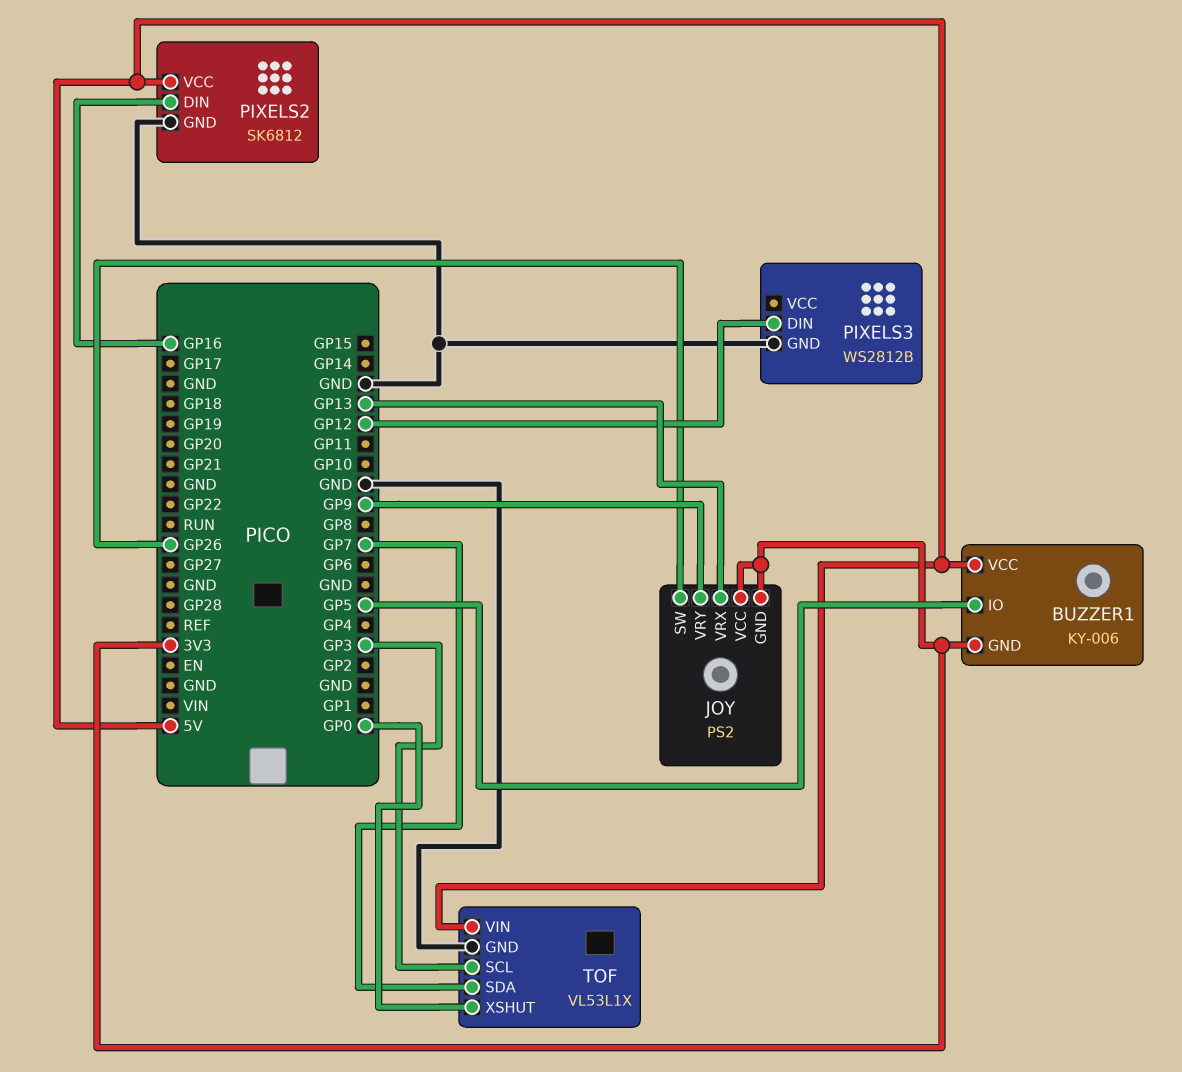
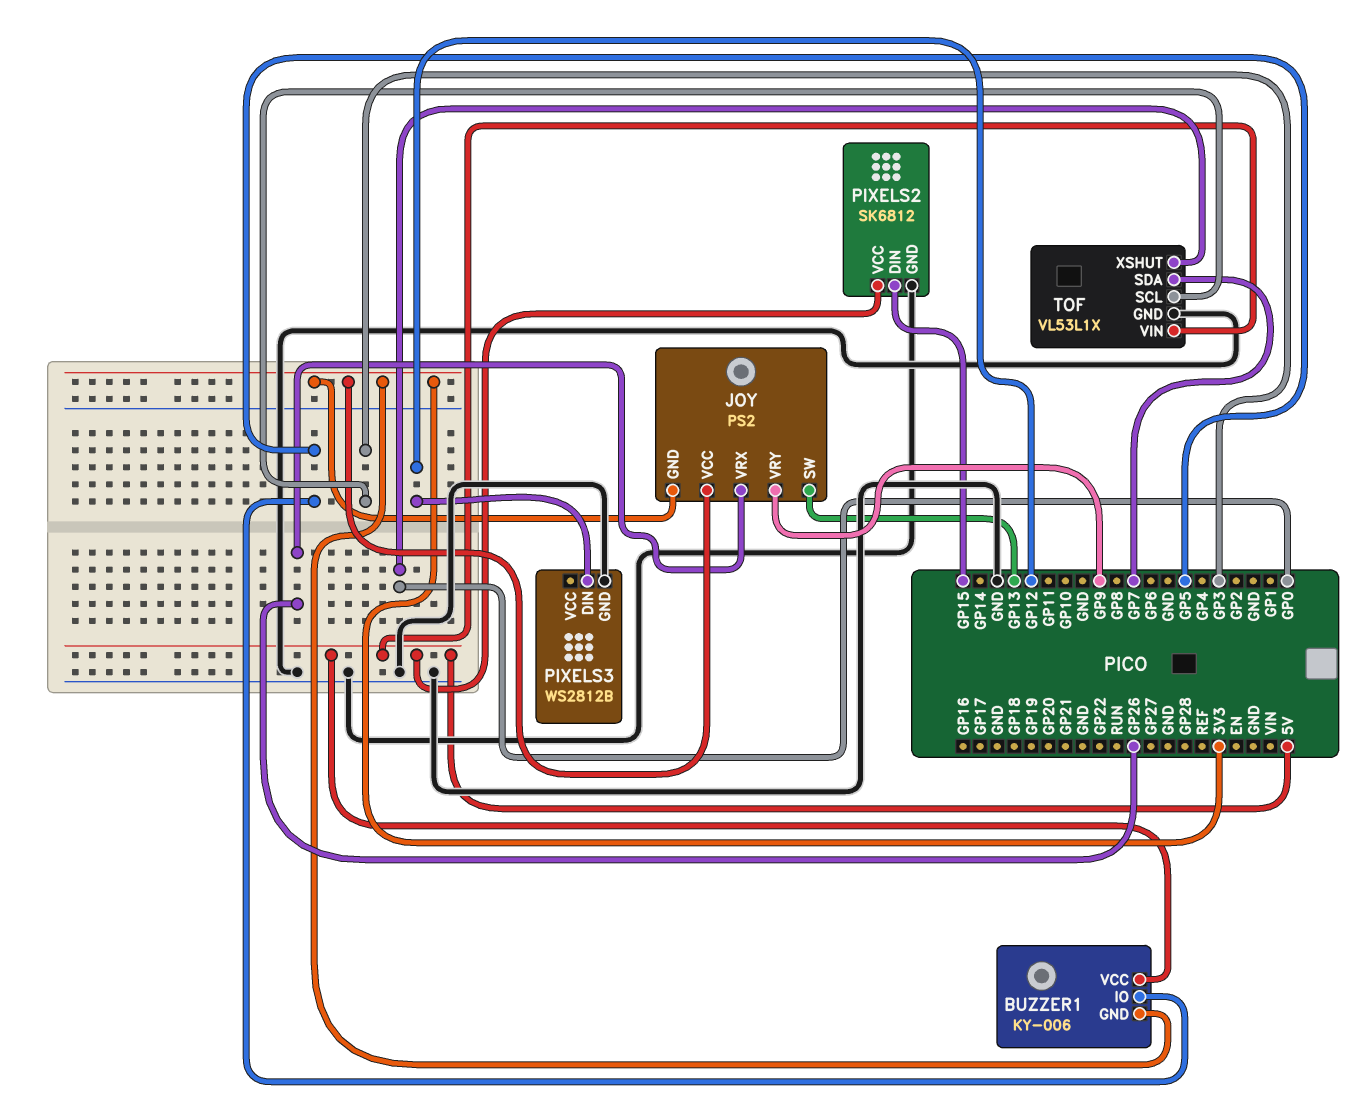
JOY pin SW: GP26 -> GP13
JOY pin VRX: GP13 -> GP26
PIXELS2 pin DIN: GP16 -> GP15

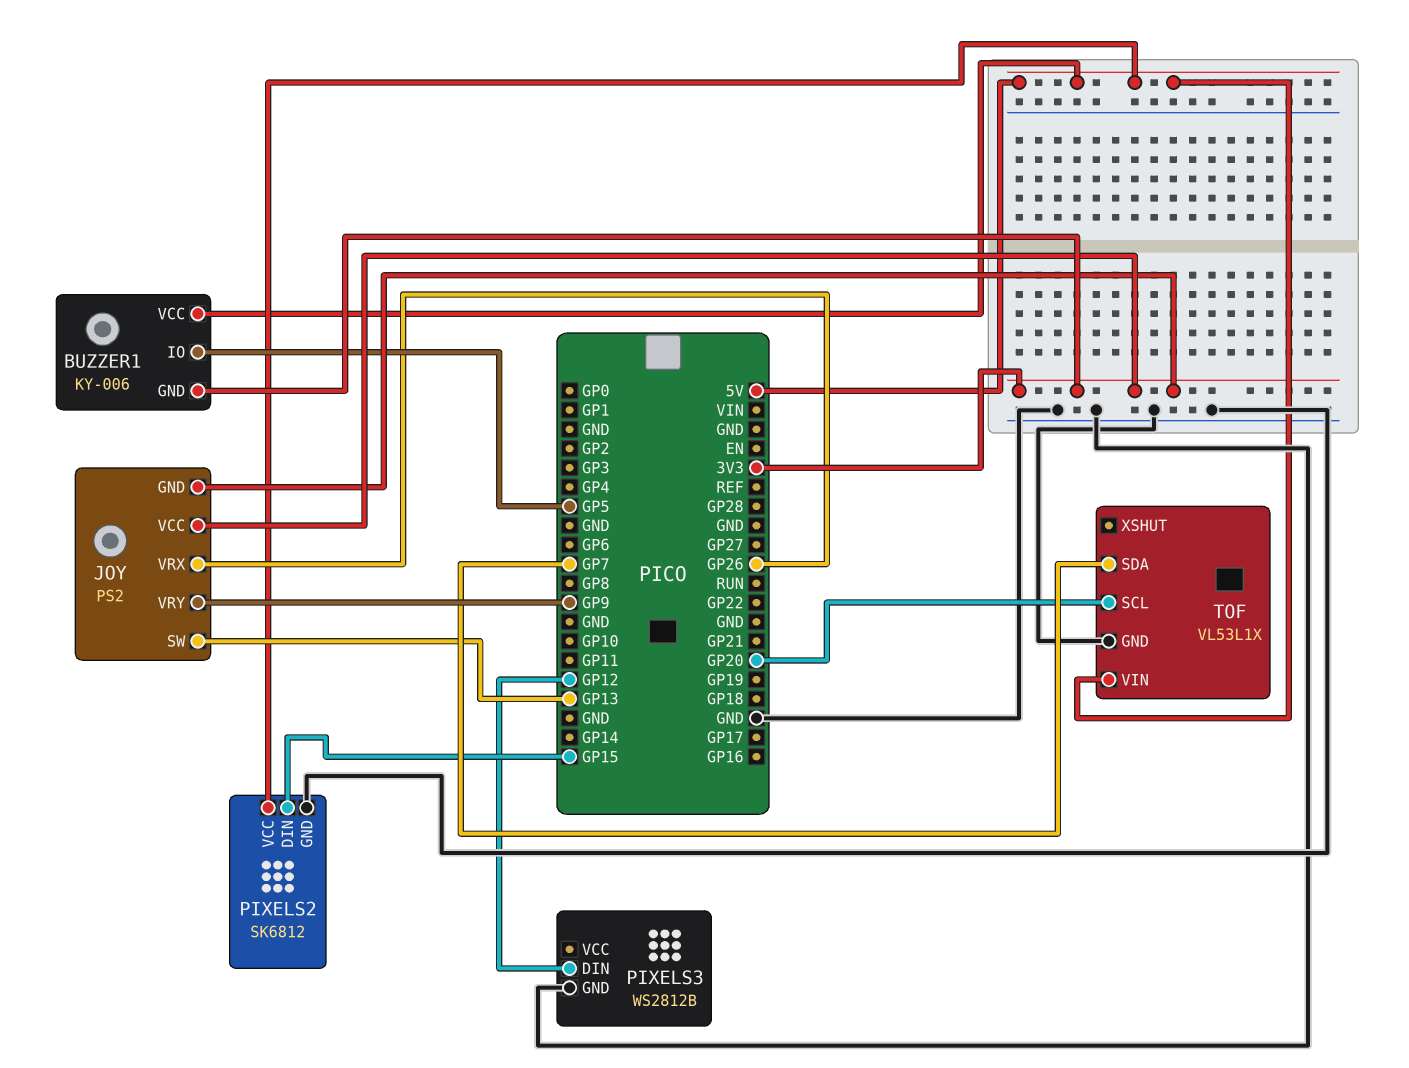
TOF pin SCL: GP3 -> GP20
TOF pin XSHUT: GP0 -> none

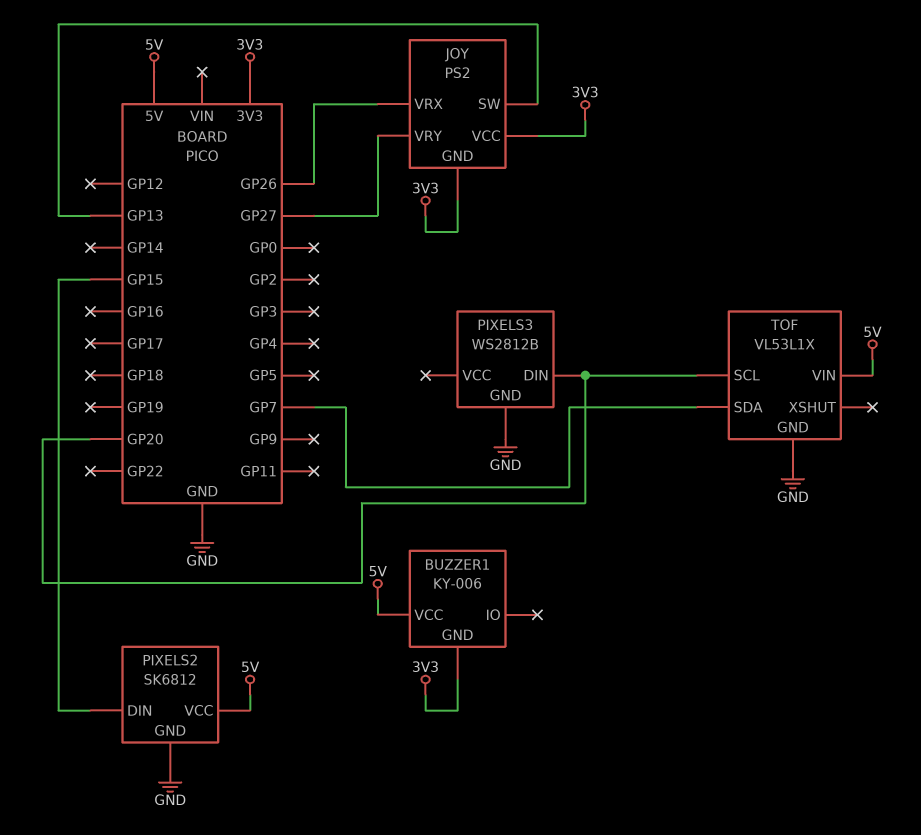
BUZZER1 pin IO: GP5 -> none
JOY pin VRY: GP9 -> GP27
PIXELS3 pin DIN: GP12 -> GP20

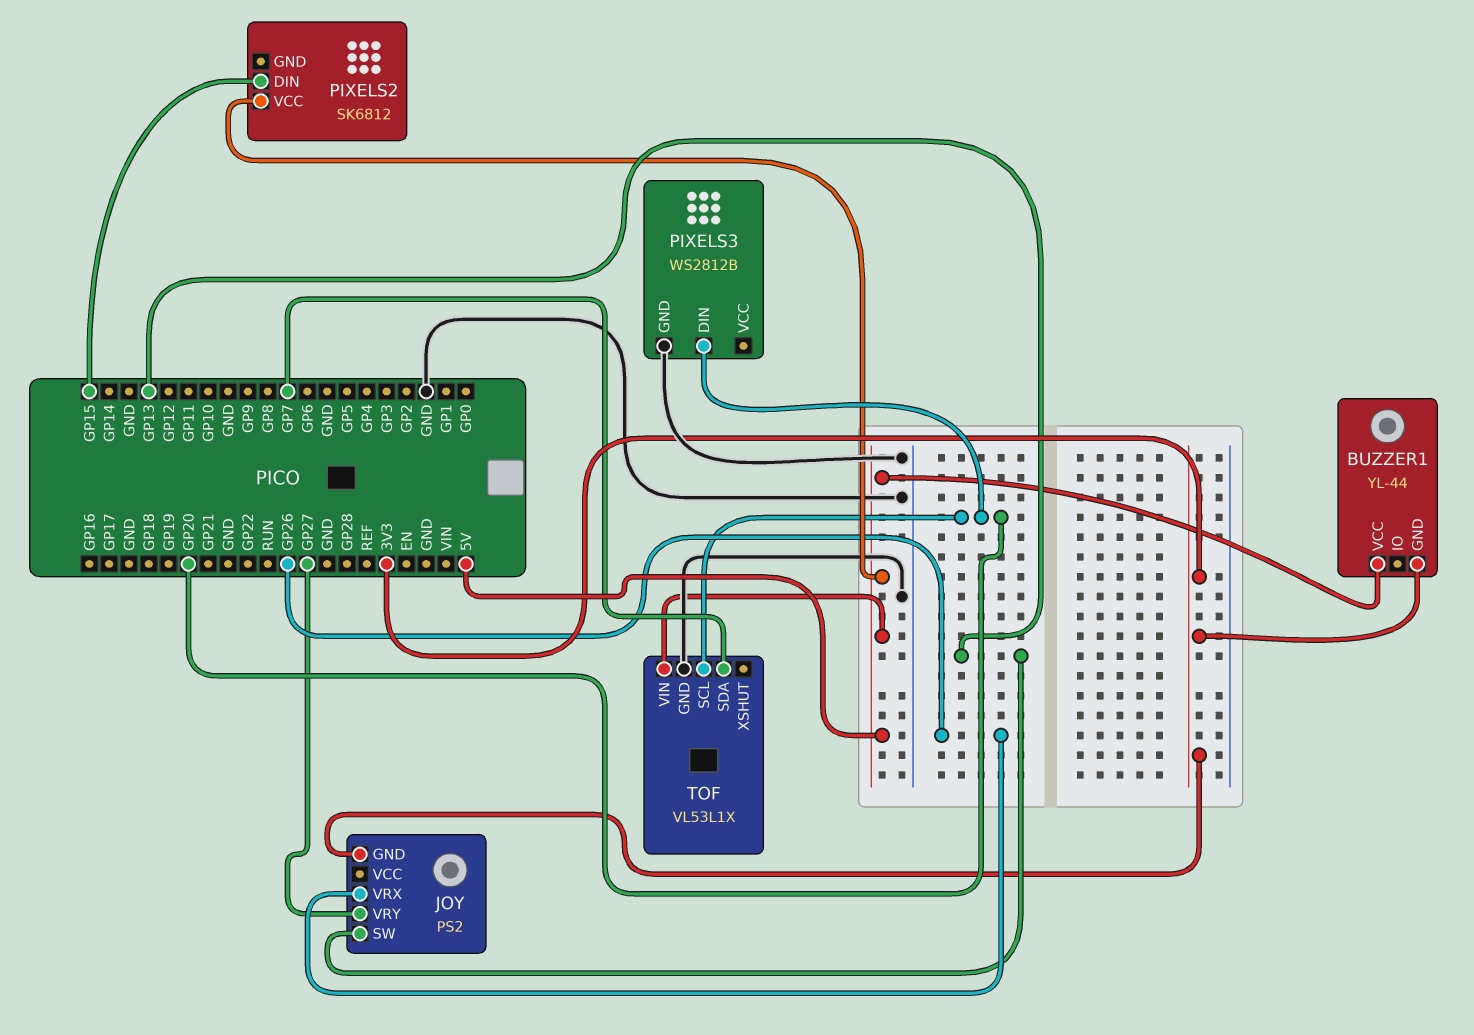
BUZZER1: KY-006 -> YL-44
JOY pin VCC: 3V3 -> none
PIXELS2 pin GND: GND -> none

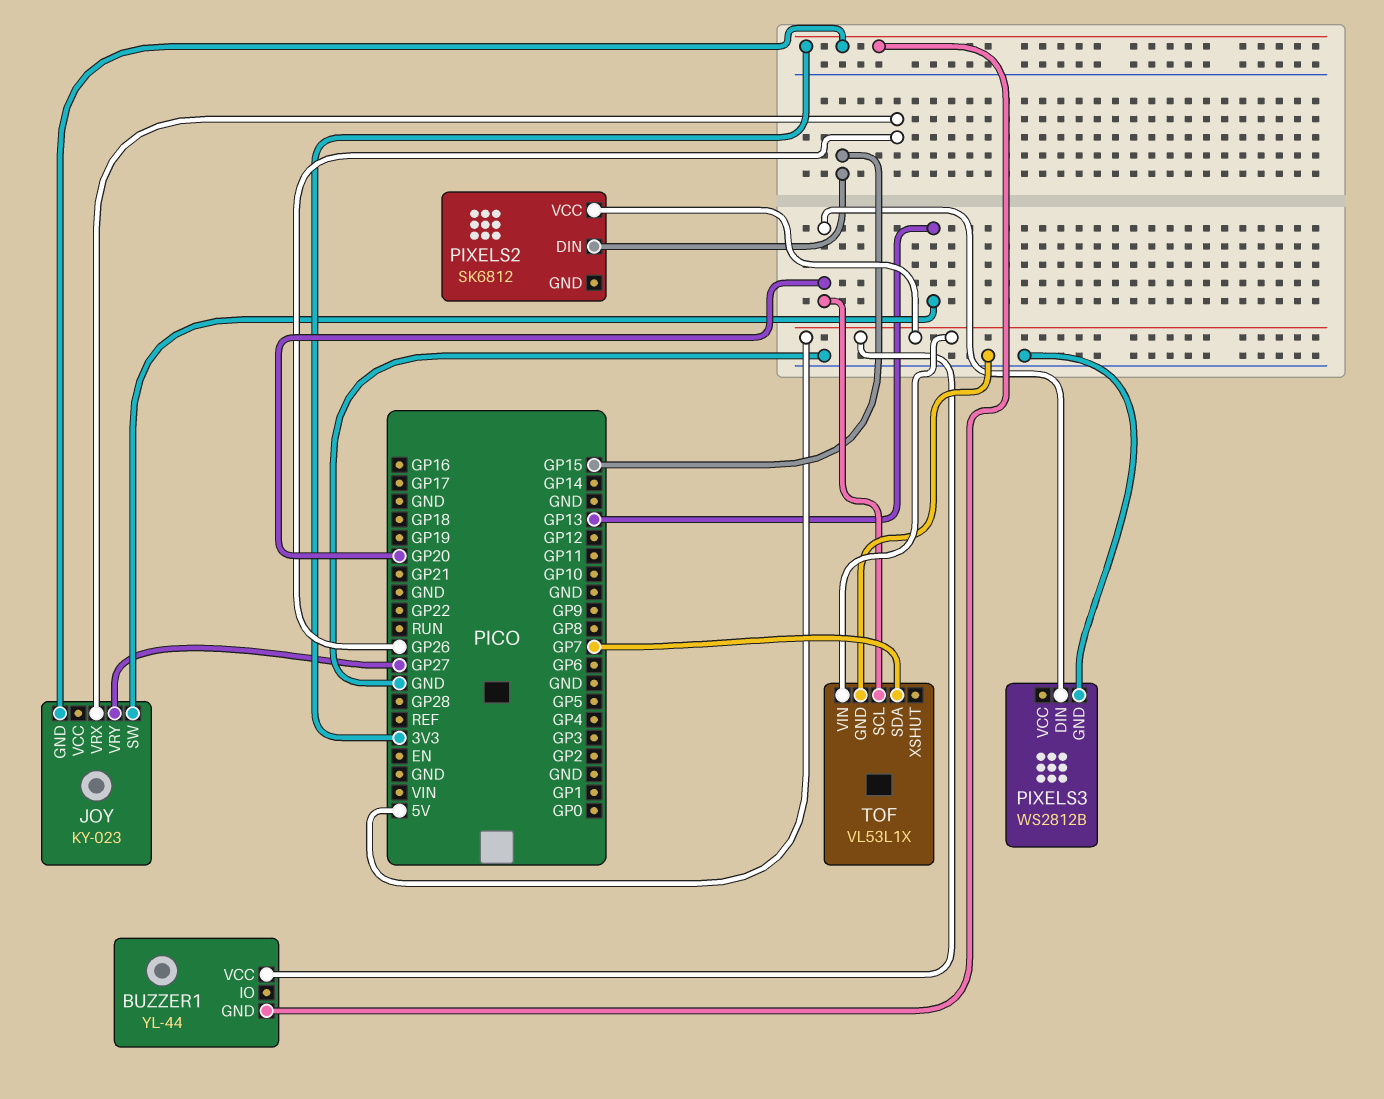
JOY: PS2 -> KY-023

